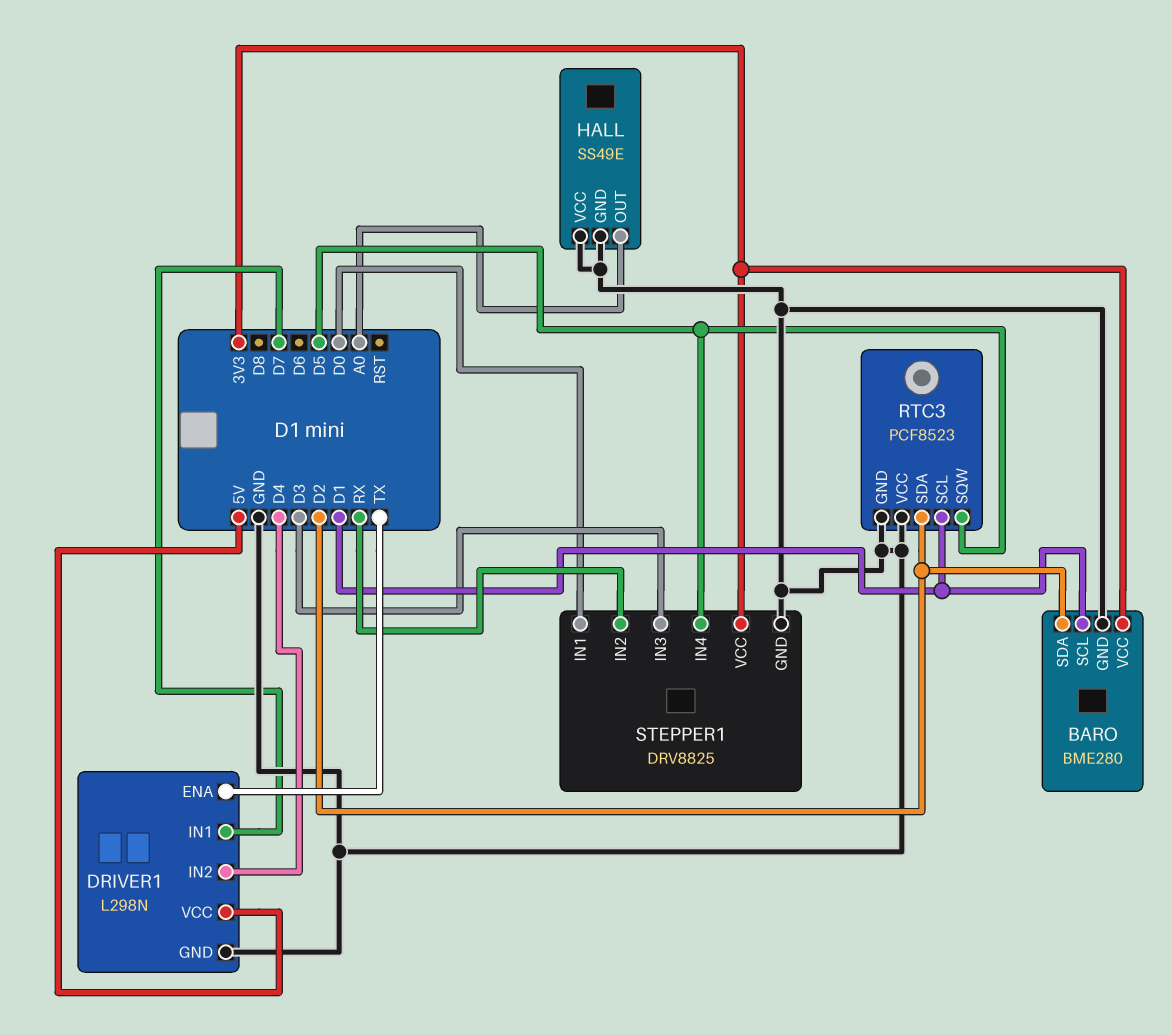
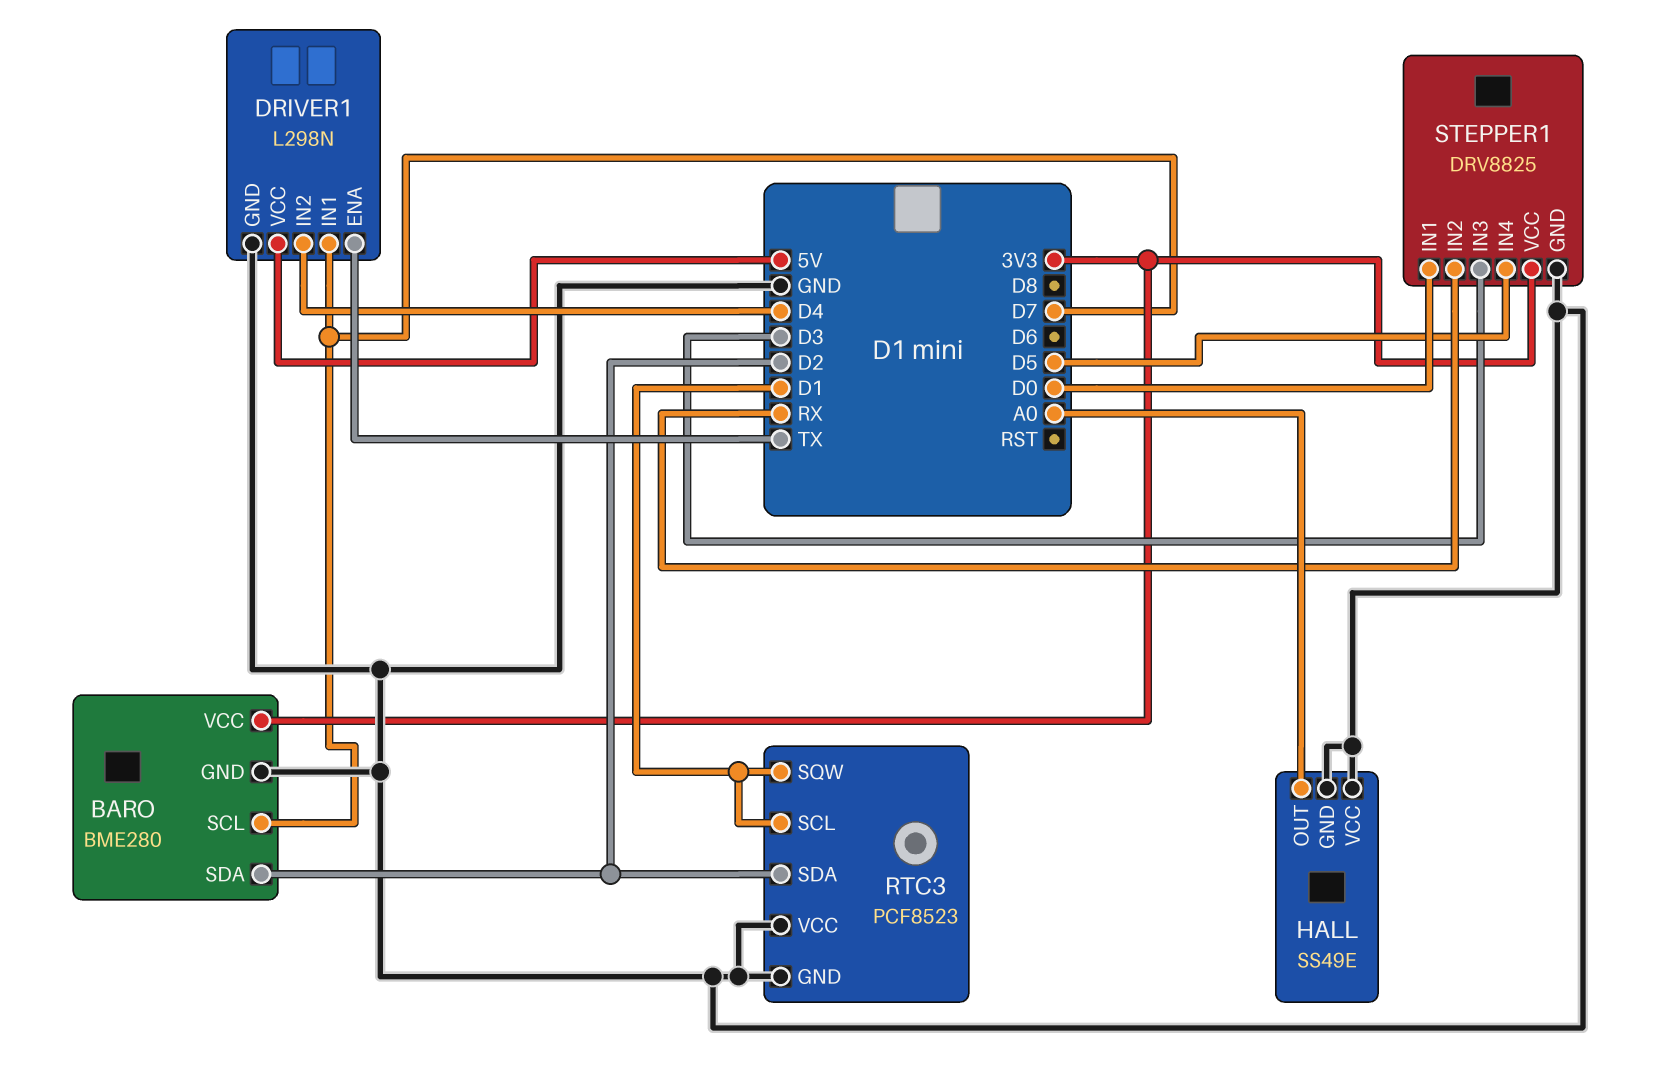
BARO pin SCL: D1 -> D7
RTC3 pin SQW: D5 -> D1

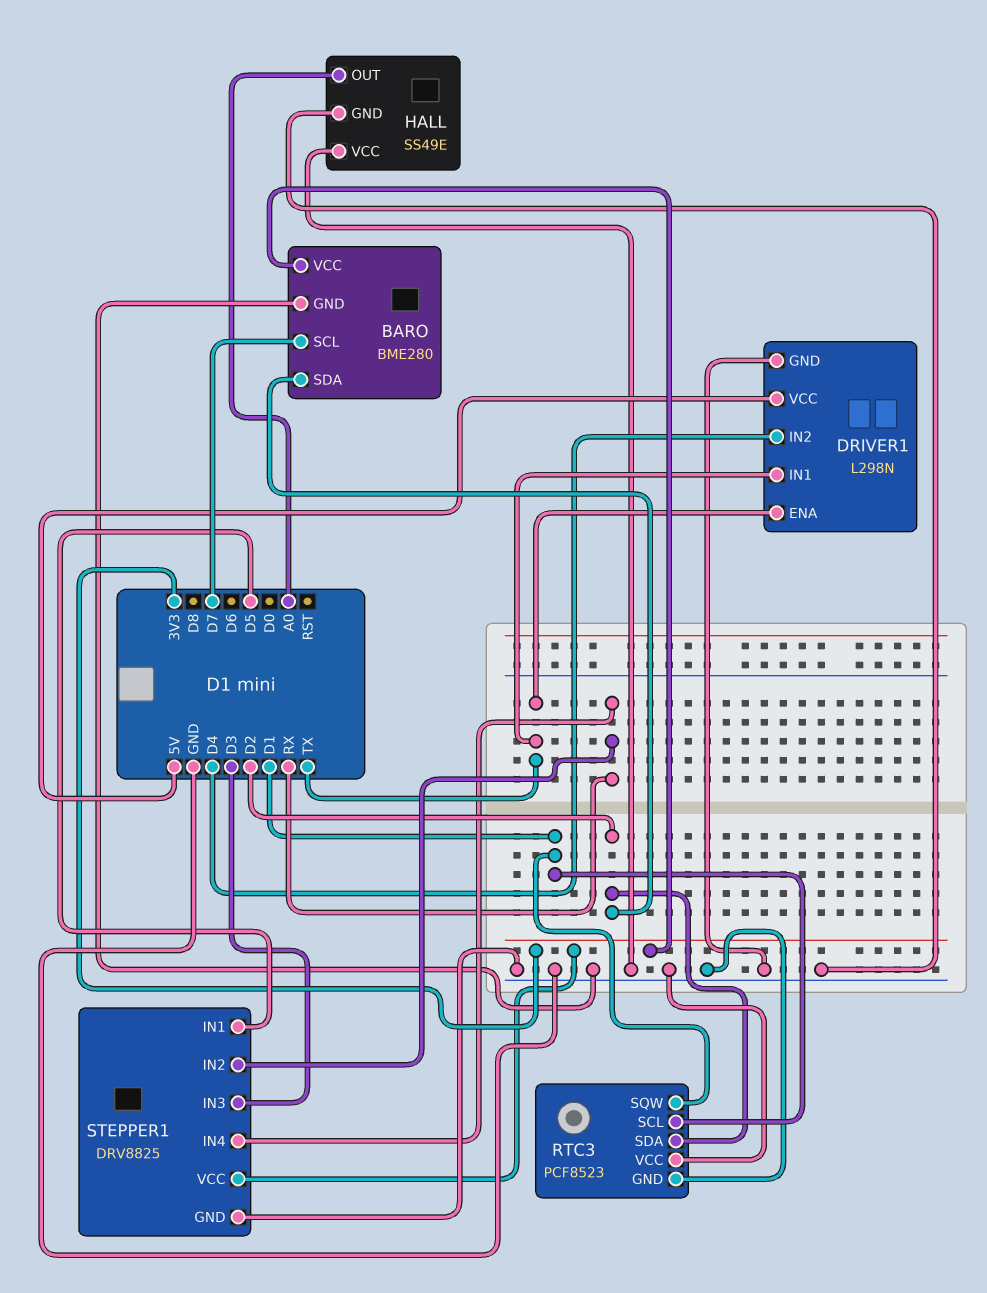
DRIVER1 pin IN1: D7 -> TX
STEPPER1 pin IN1: D0 -> D5
STEPPER1 pin IN4: D5 -> RX

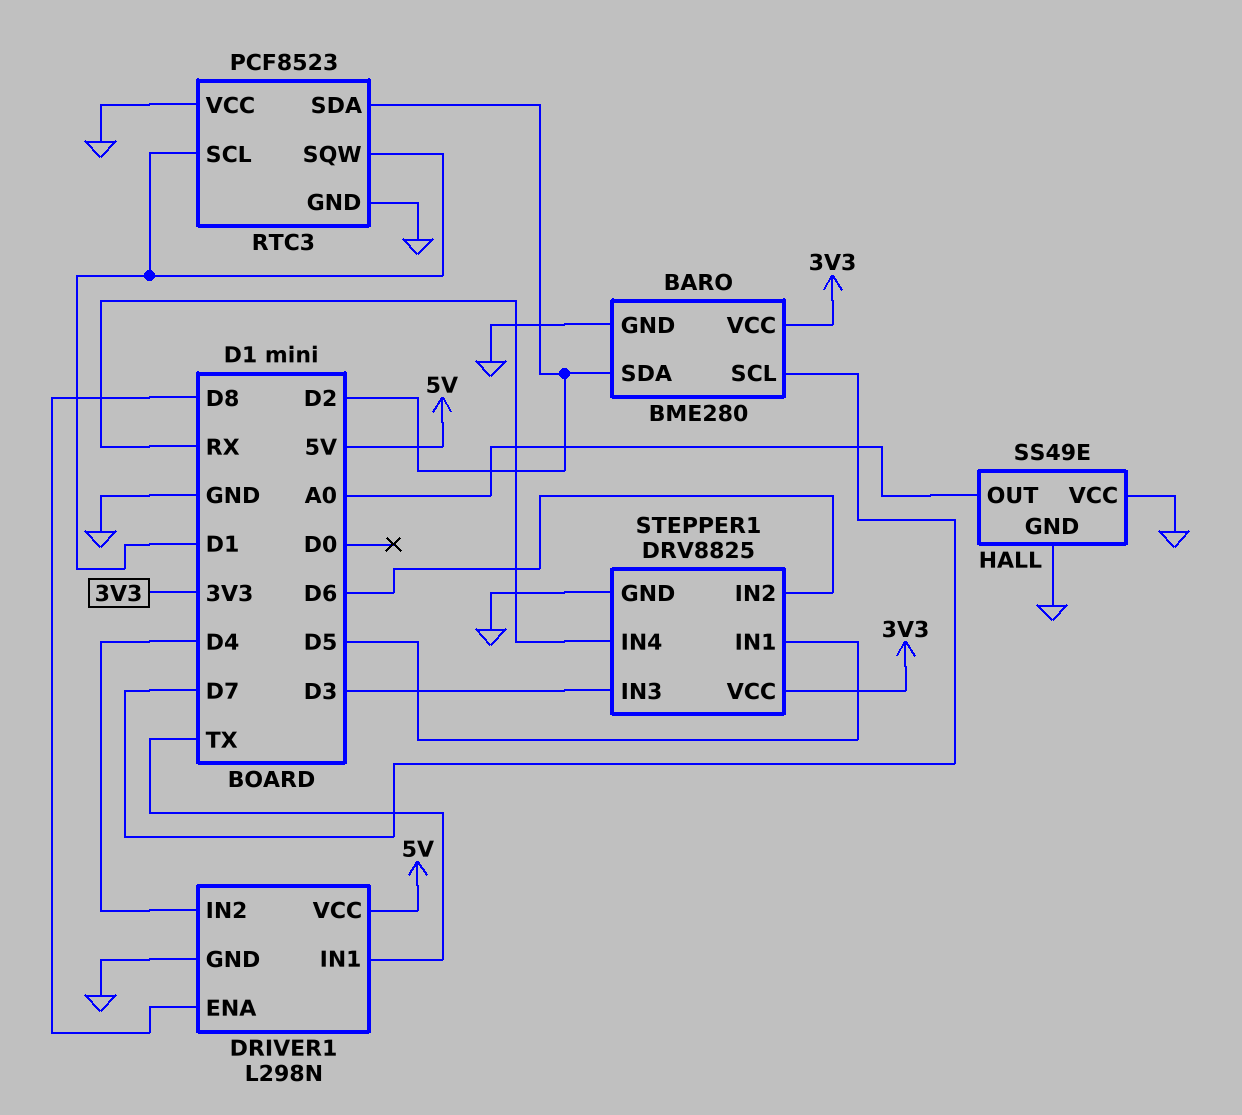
DRIVER1 pin ENA: TX -> D8
STEPPER1 pin IN2: RX -> D6

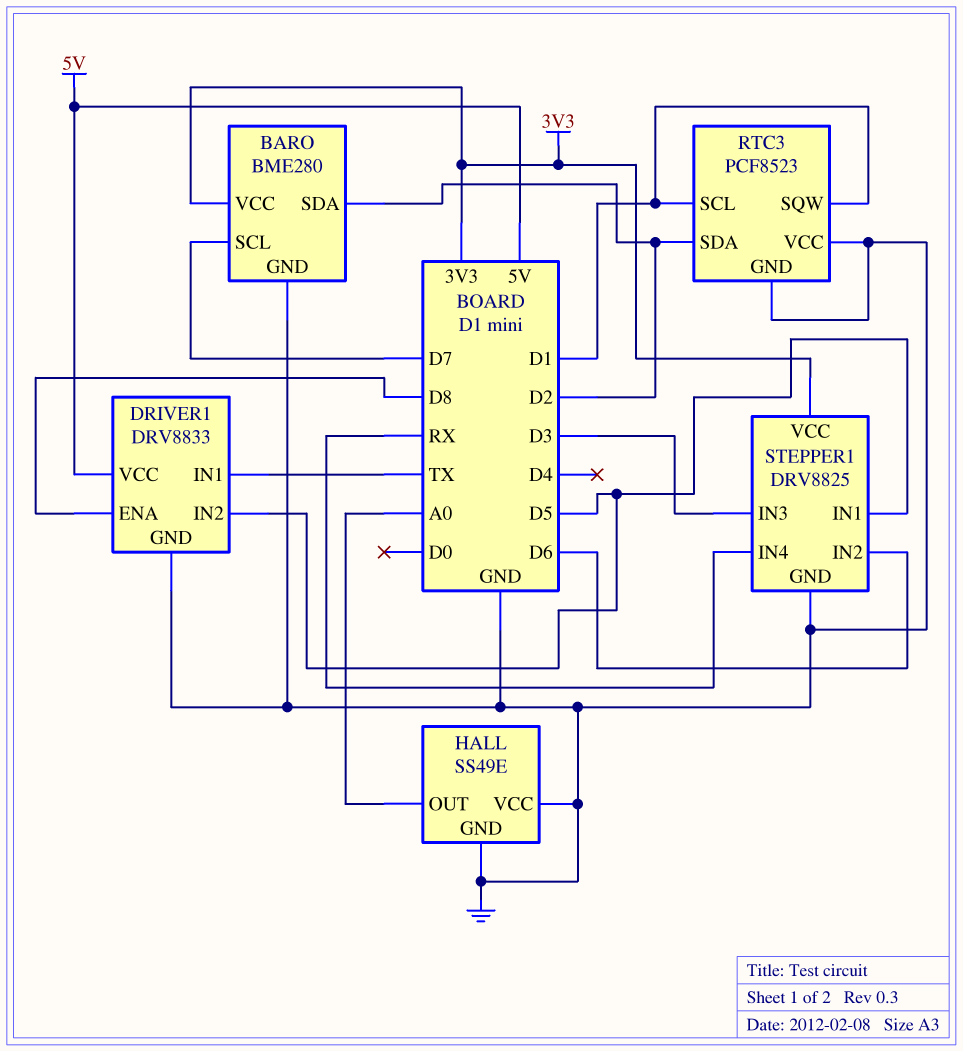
DRIVER1: L298N -> DRV8833
DRIVER1 pin IN2: D4 -> D5

